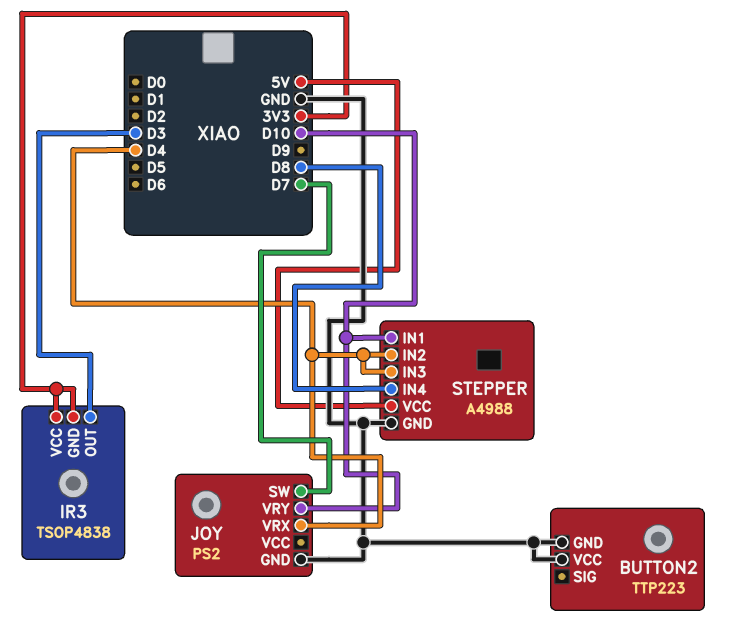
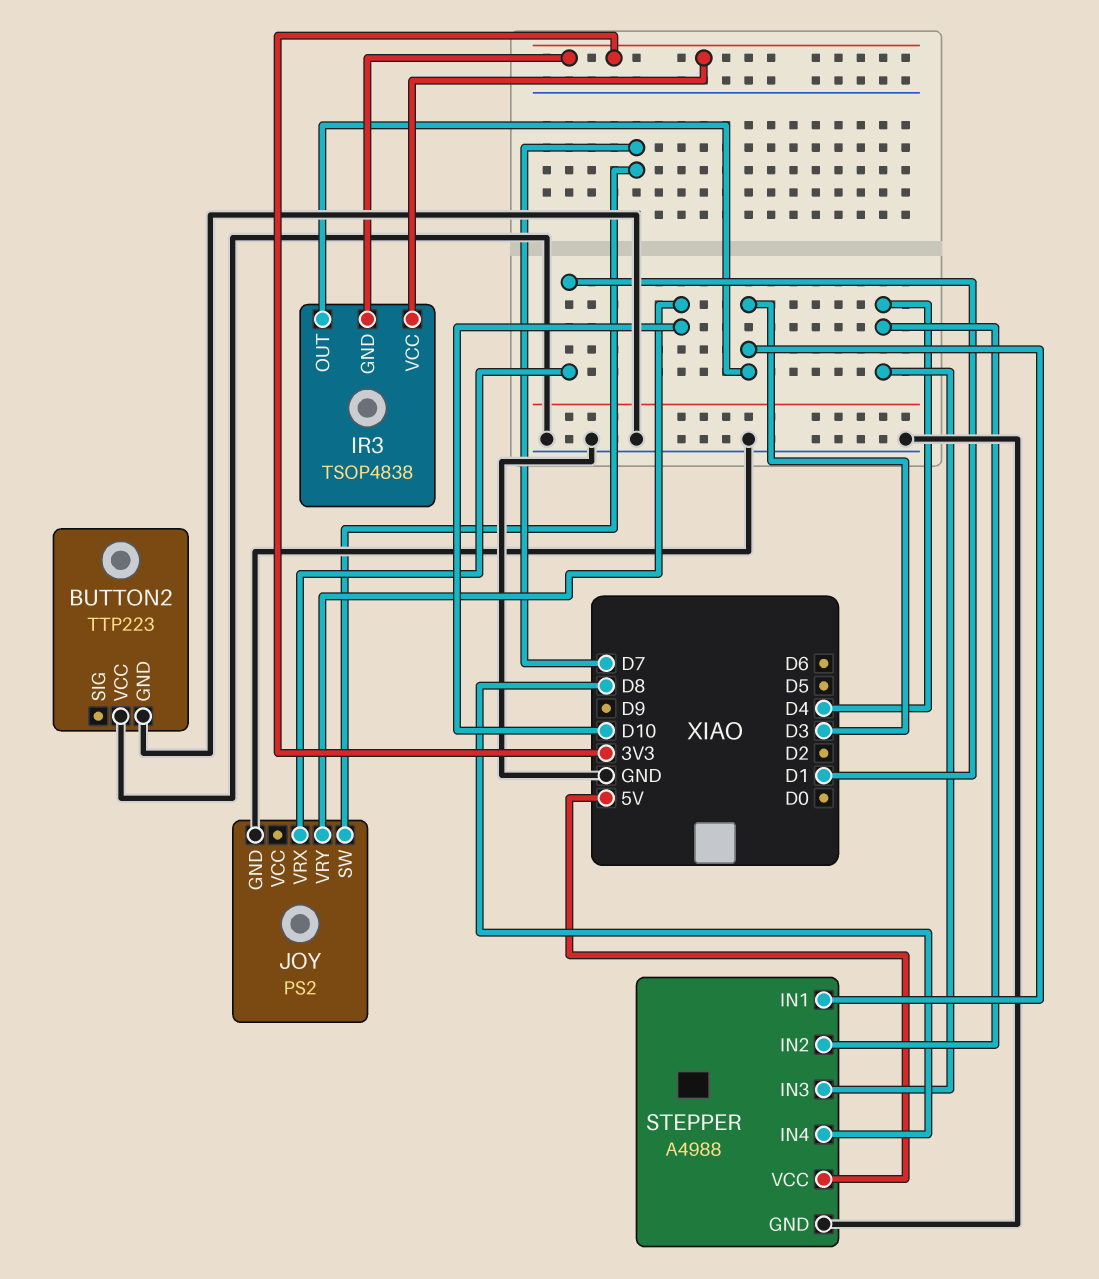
JOY pin VRX: D4 -> D1
STEPPER pin IN1: D10 -> D3

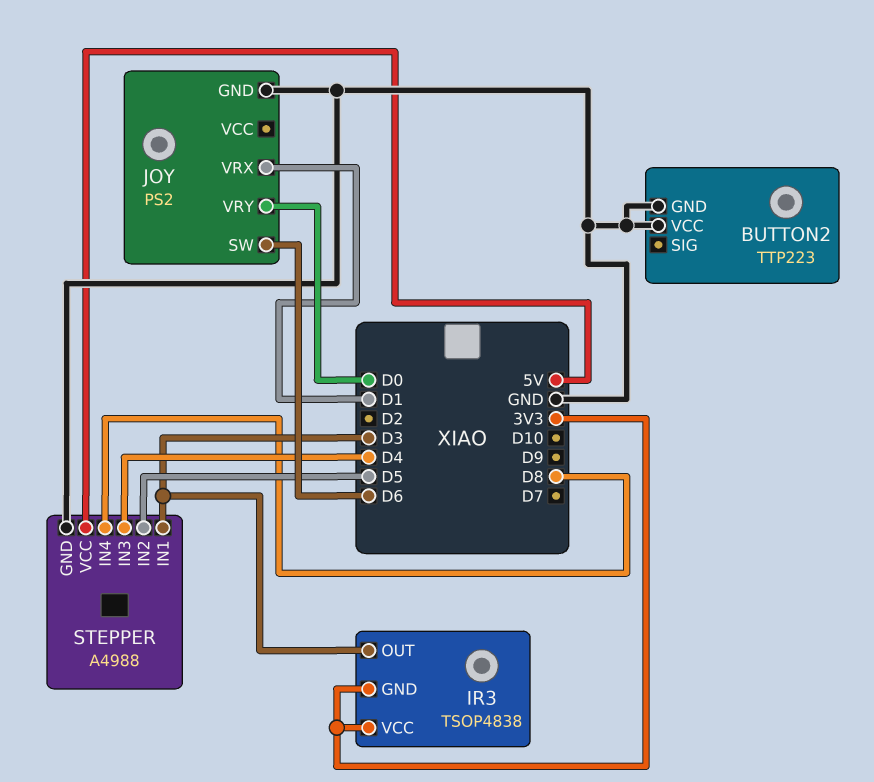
JOY pin SW: D7 -> D6
JOY pin VRY: D10 -> D0
STEPPER pin IN2: D4 -> D5

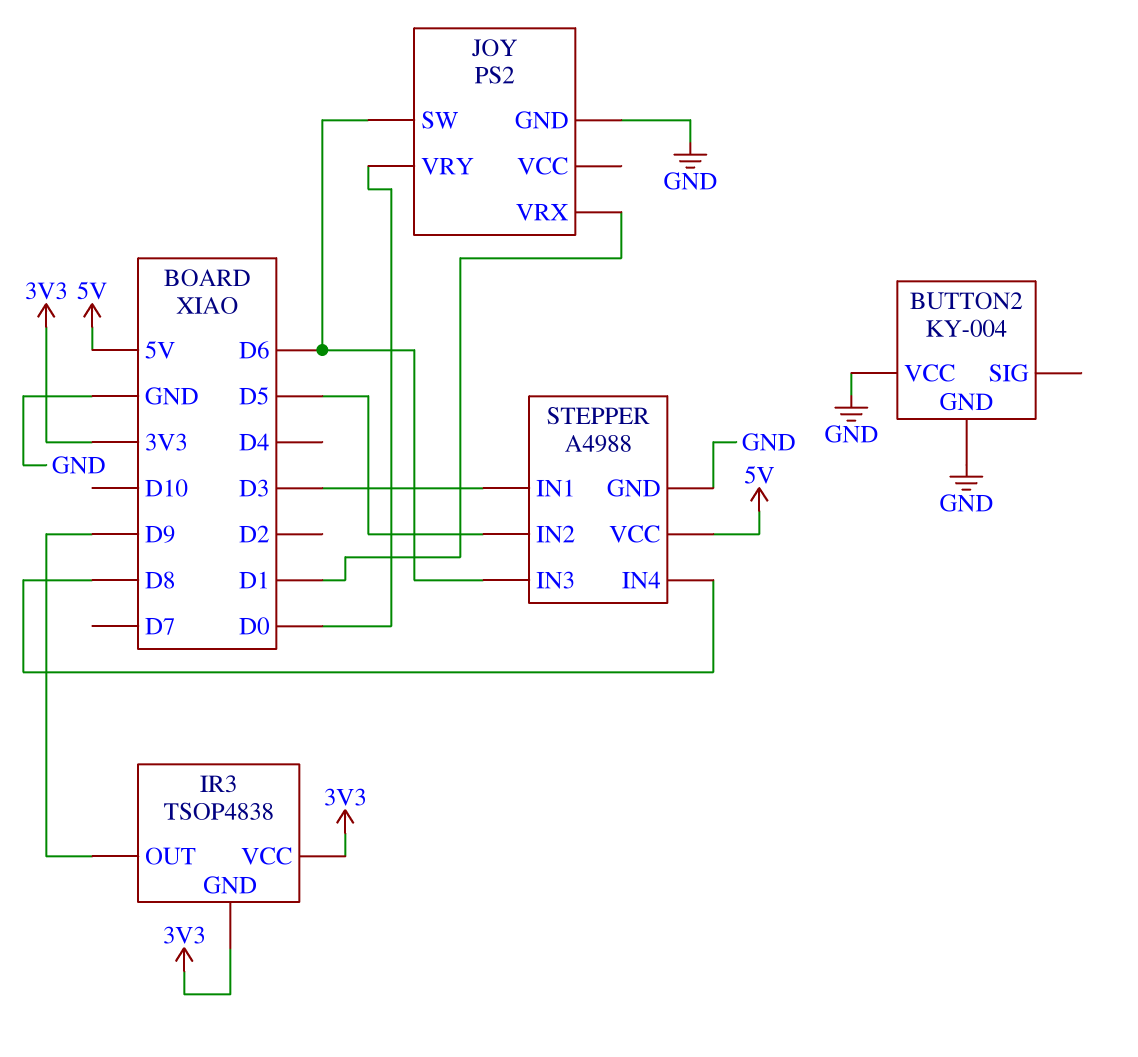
BUTTON2: TTP223 -> KY-004
IR3 pin OUT: D3 -> D9
STEPPER pin IN3: D4 -> D6

